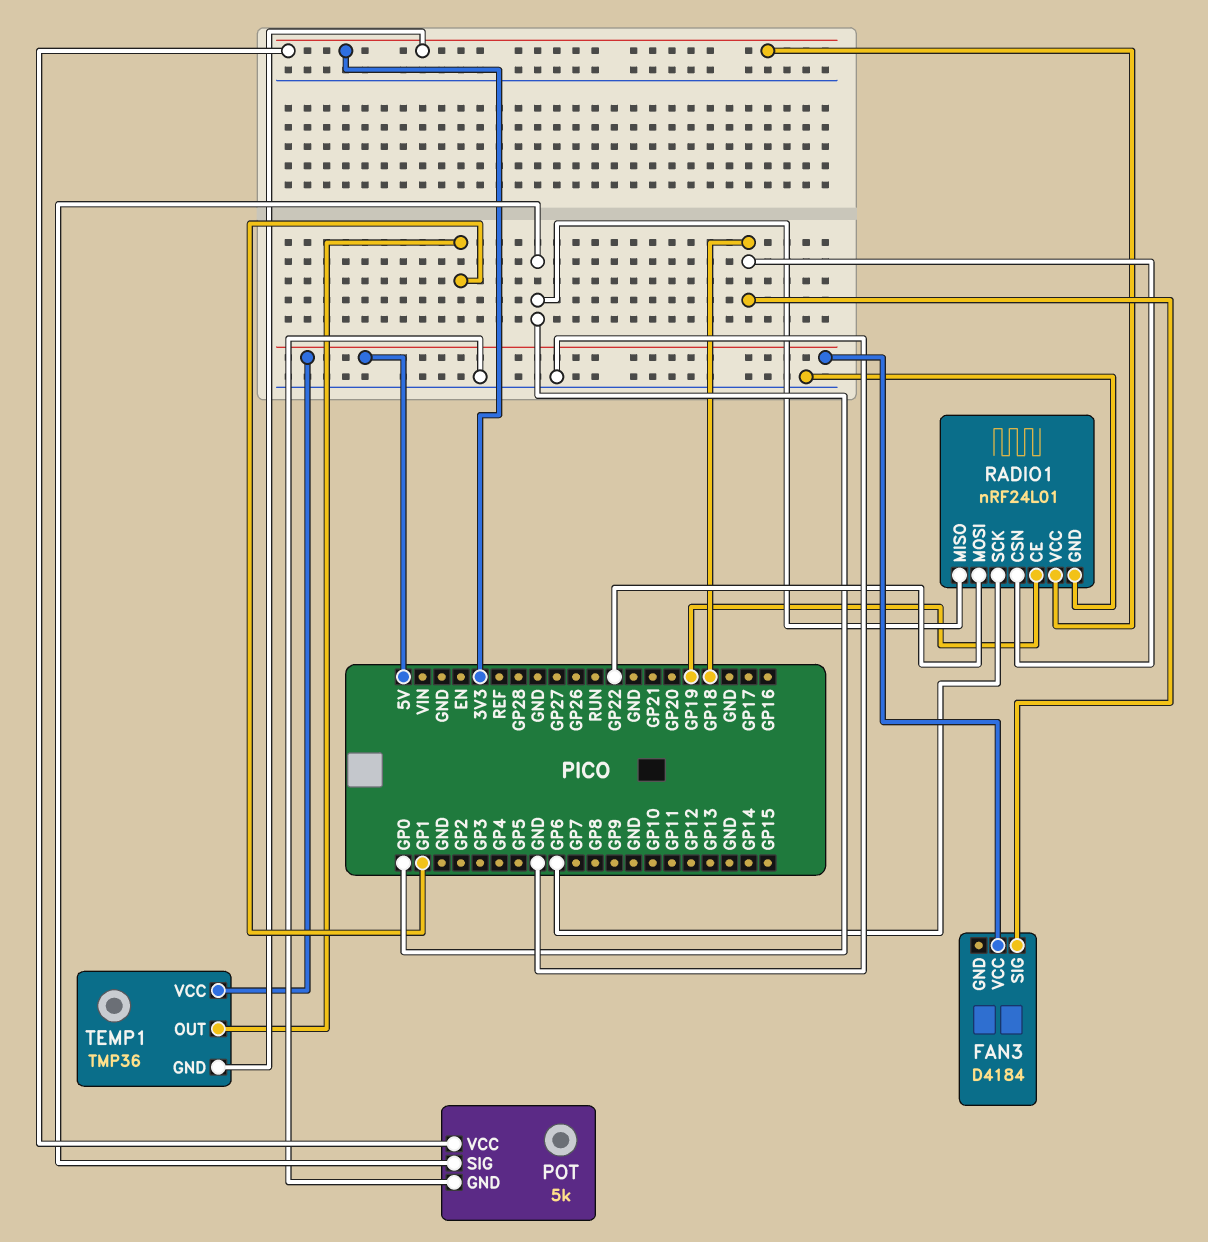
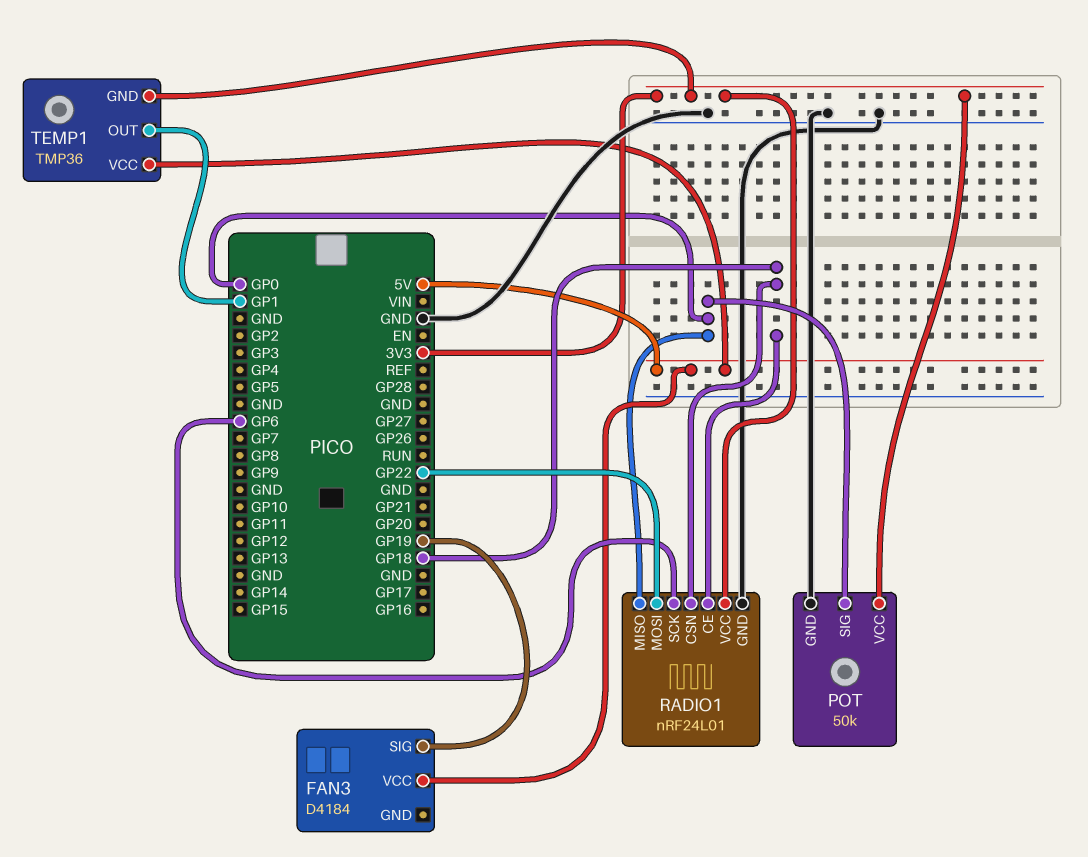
FAN3 pin SIG: GP18 -> GP19
POT: 5k -> 50k
RADIO1 pin CE: GP19 -> GP18

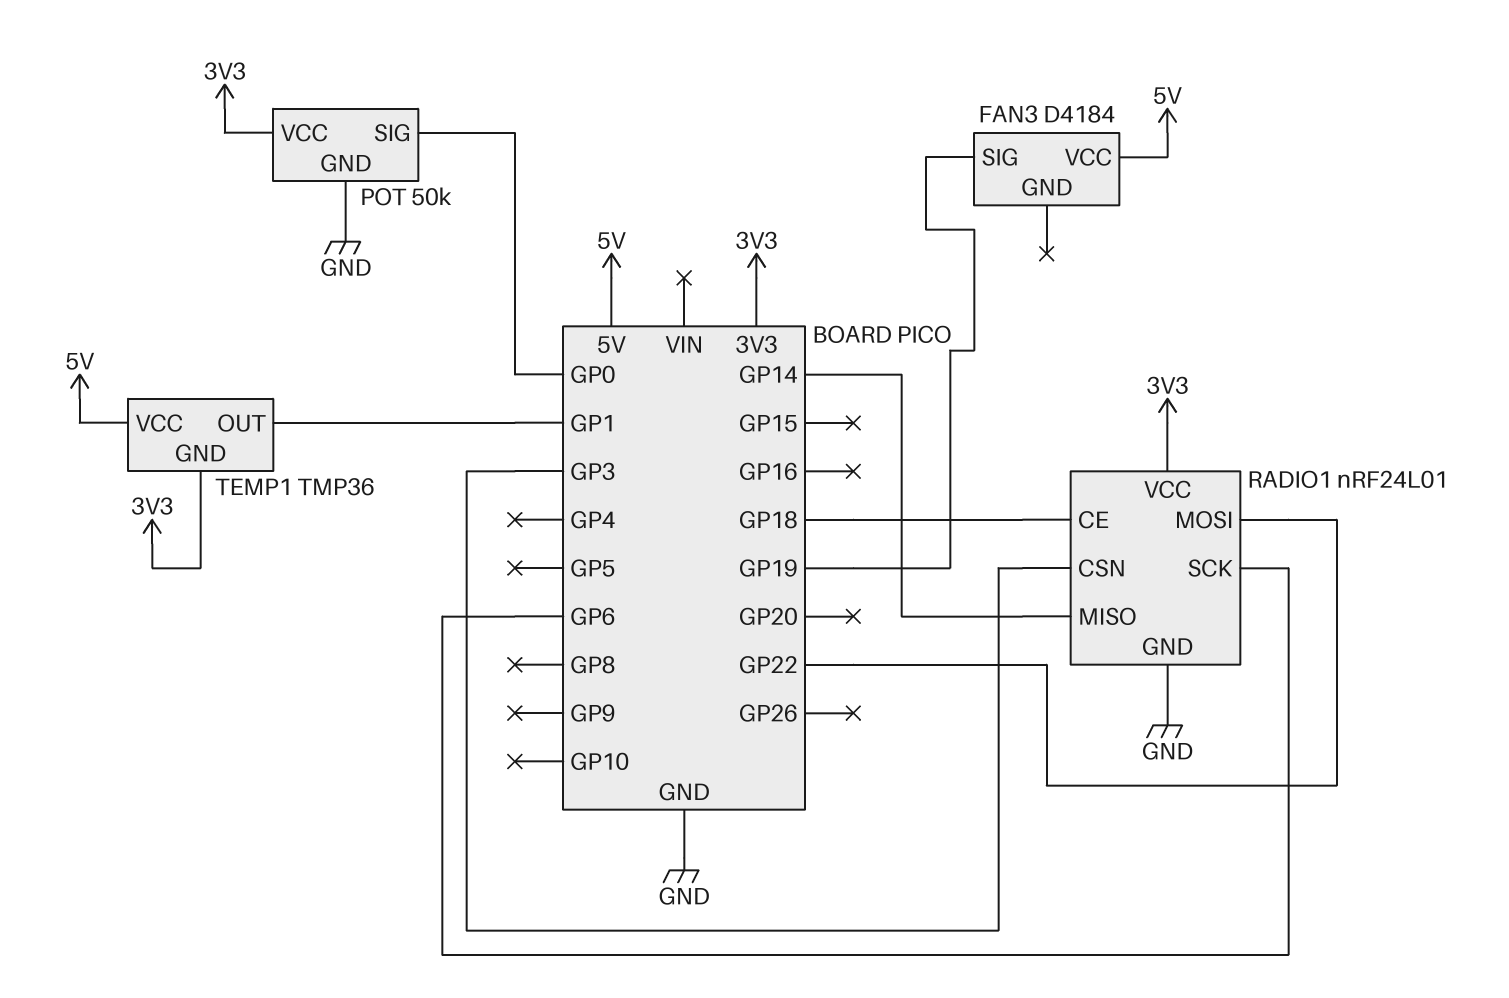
RADIO1 pin CSN: GP18 -> GP3
RADIO1 pin MISO: GP0 -> GP14

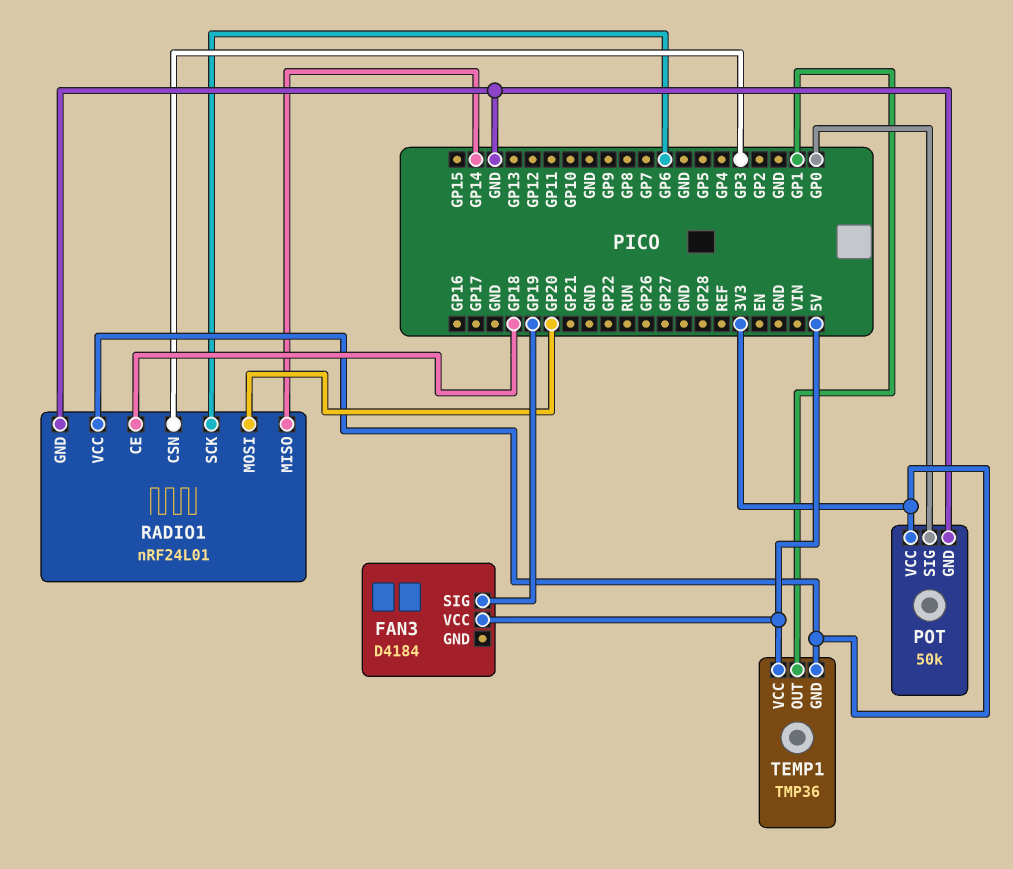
RADIO1 pin MOSI: GP22 -> GP20

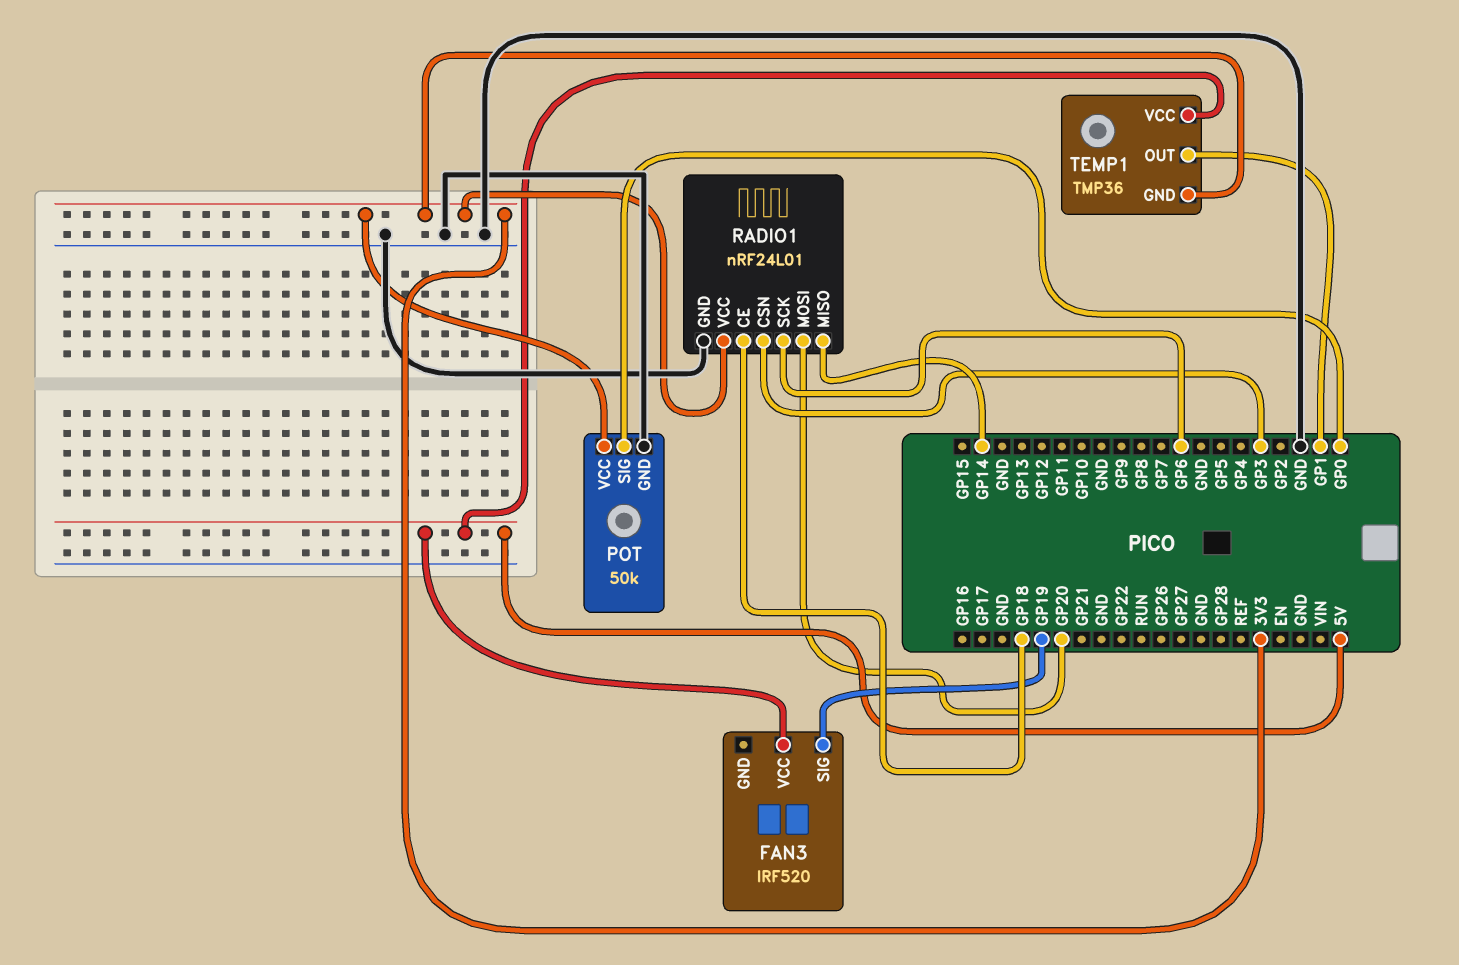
FAN3: D4184 -> IRF520

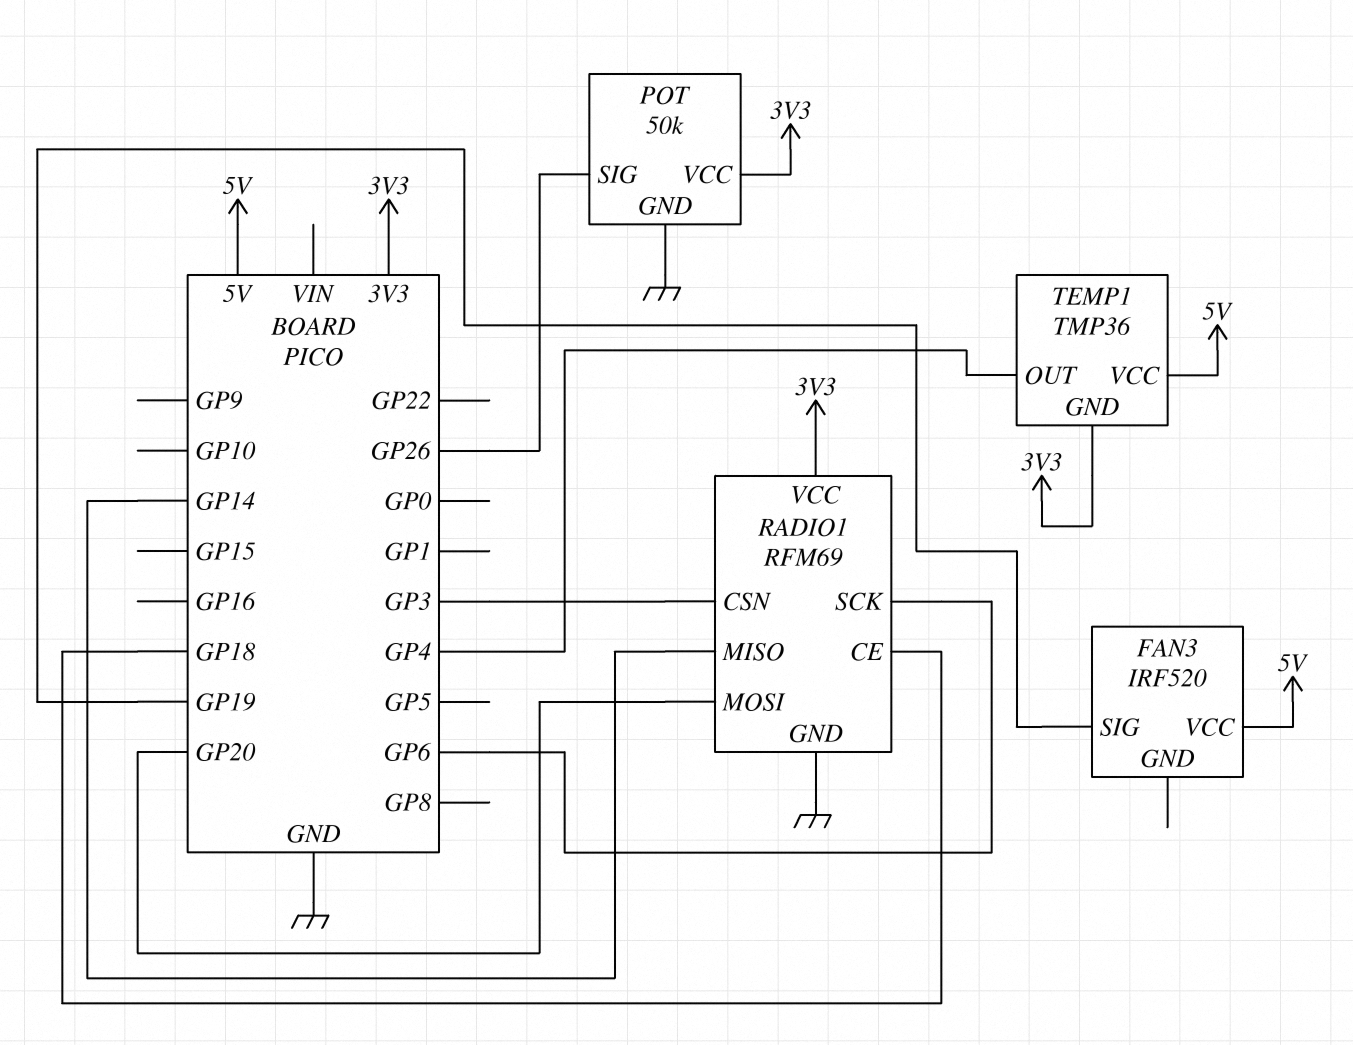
POT pin SIG: GP0 -> GP26
RADIO1: nRF24L01 -> RFM69
TEMP1 pin OUT: GP1 -> GP4

